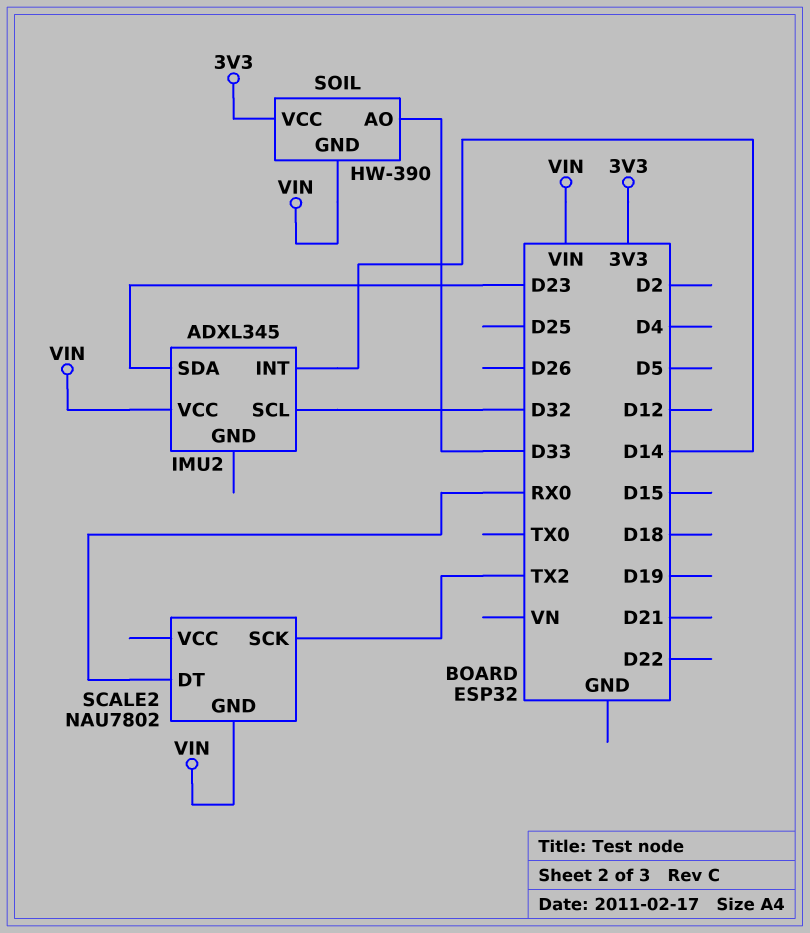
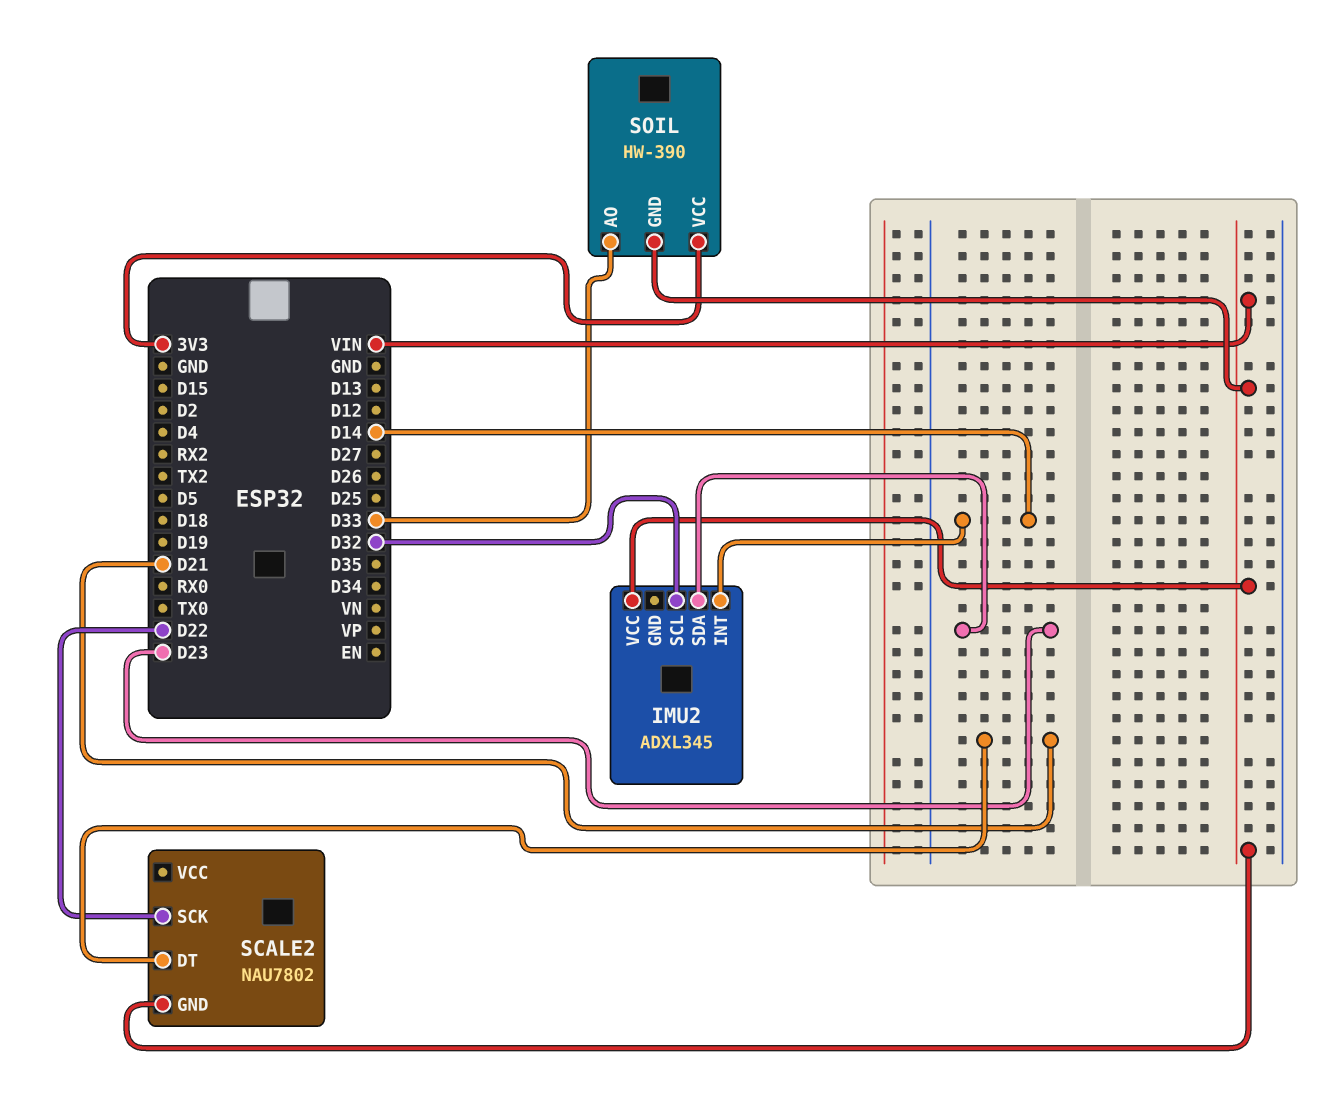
SCALE2 pin DT: RX0 -> D21
SCALE2 pin SCK: TX2 -> D22

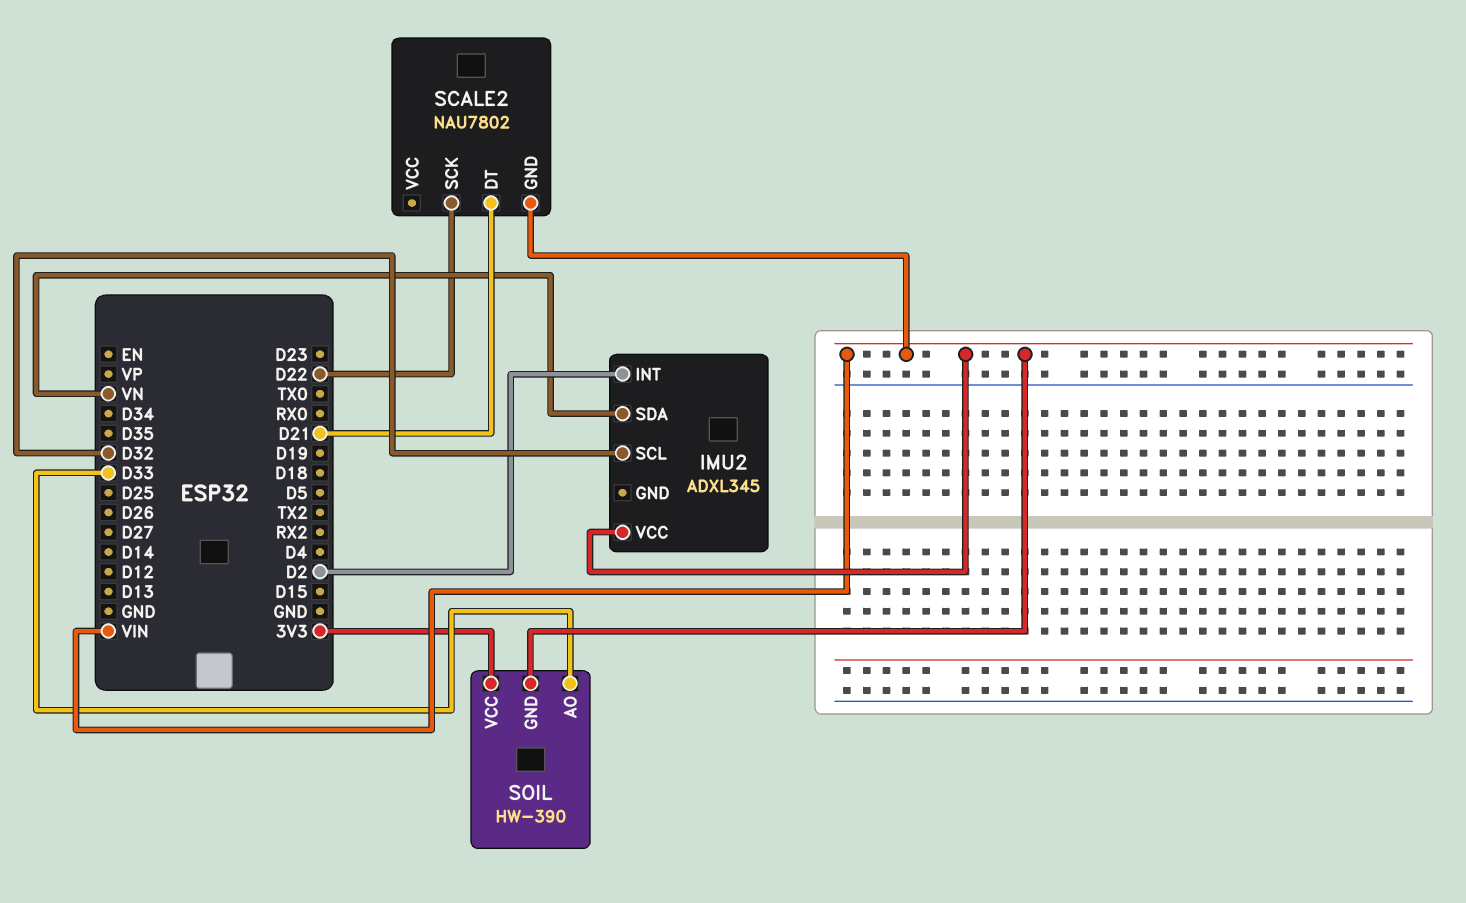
IMU2 pin INT: D14 -> D2
IMU2 pin SDA: D23 -> VN

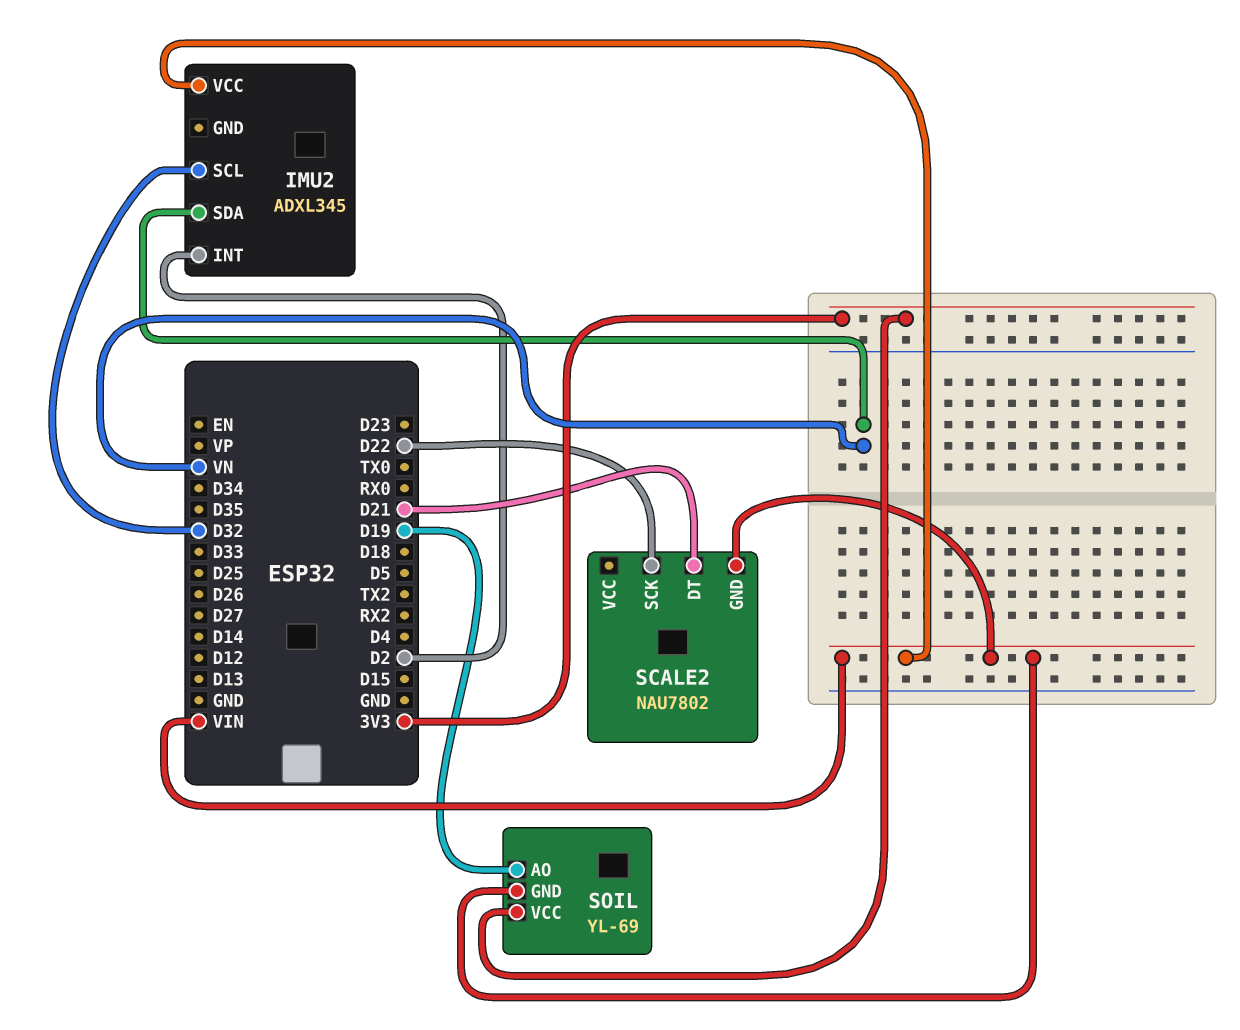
SOIL: HW-390 -> YL-69
SOIL pin AO: D33 -> D19

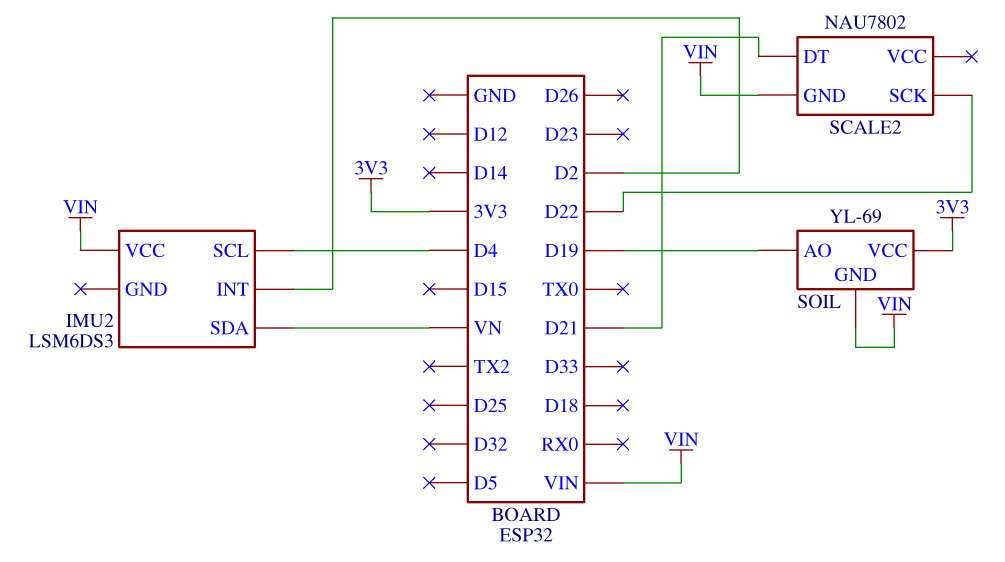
IMU2: ADXL345 -> LSM6DS3
IMU2 pin SCL: D32 -> D4

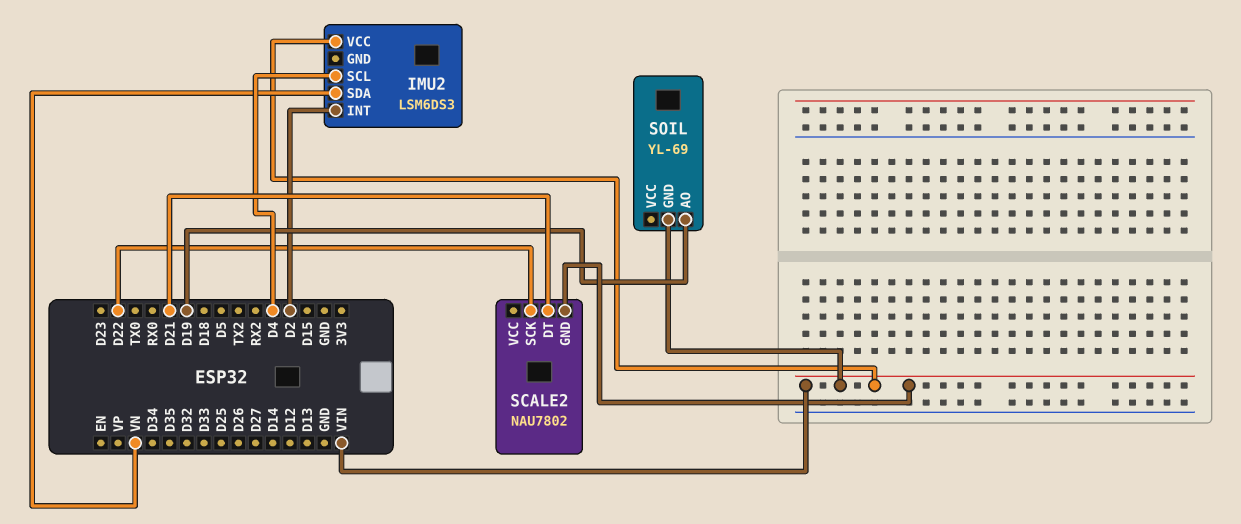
SOIL pin VCC: 3V3 -> none

